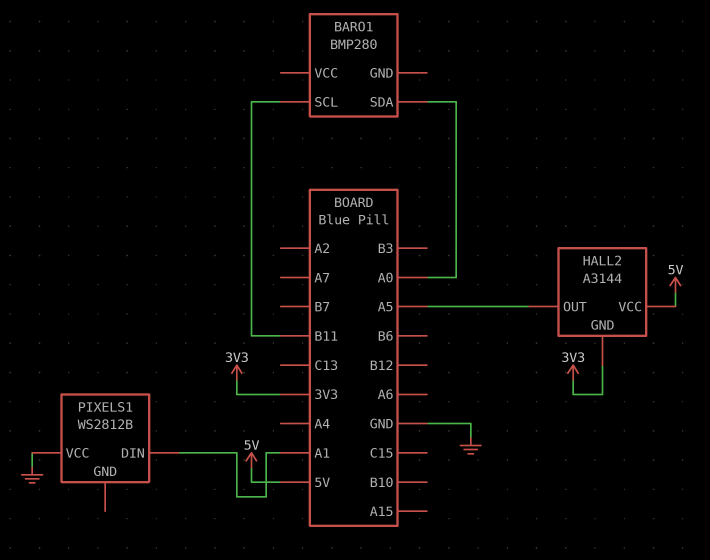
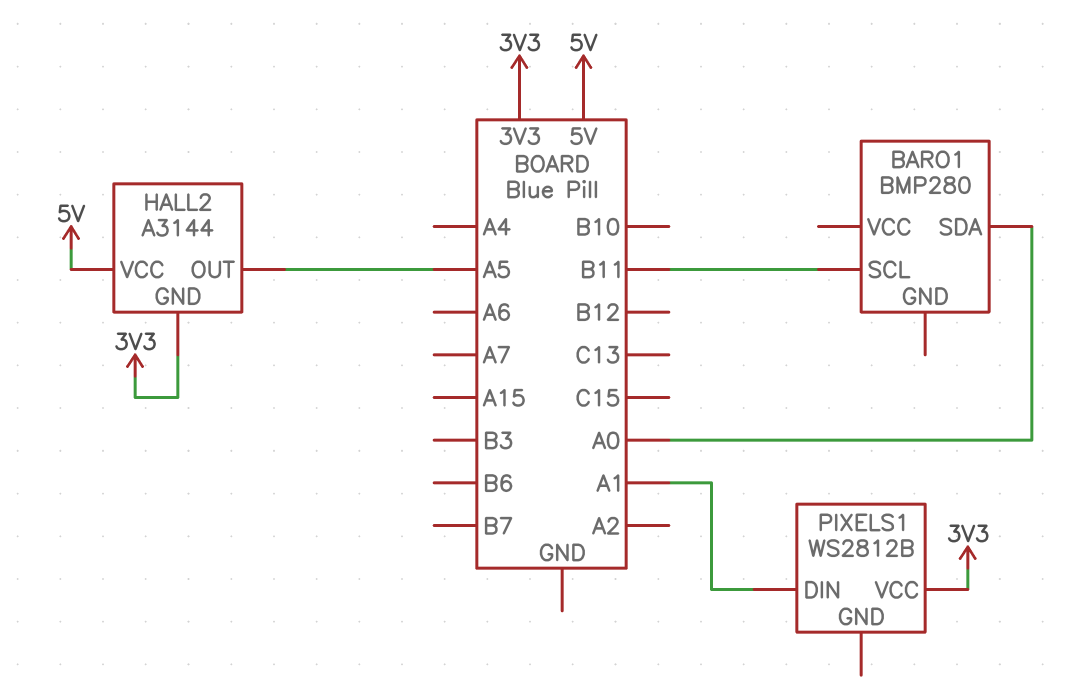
PIXELS1 pin VCC: GND -> 3V3

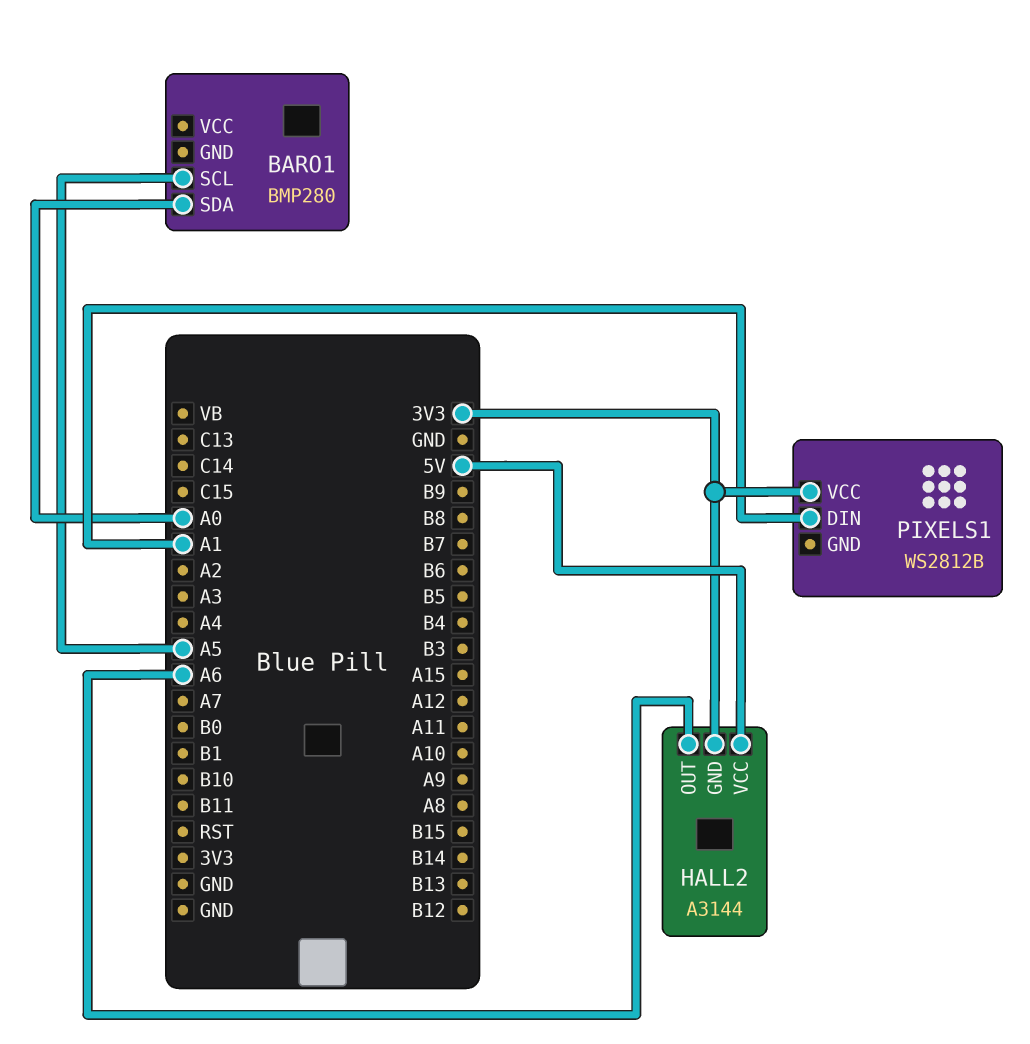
BARO1 pin SCL: B11 -> A5
HALL2 pin OUT: A5 -> A6

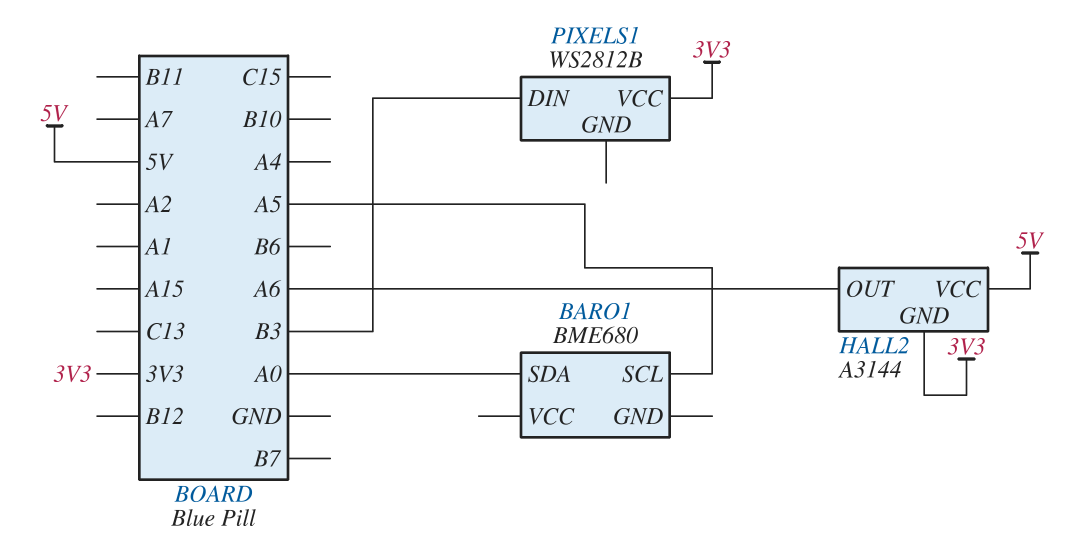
BARO1: BMP280 -> BME680
PIXELS1 pin DIN: A1 -> B3

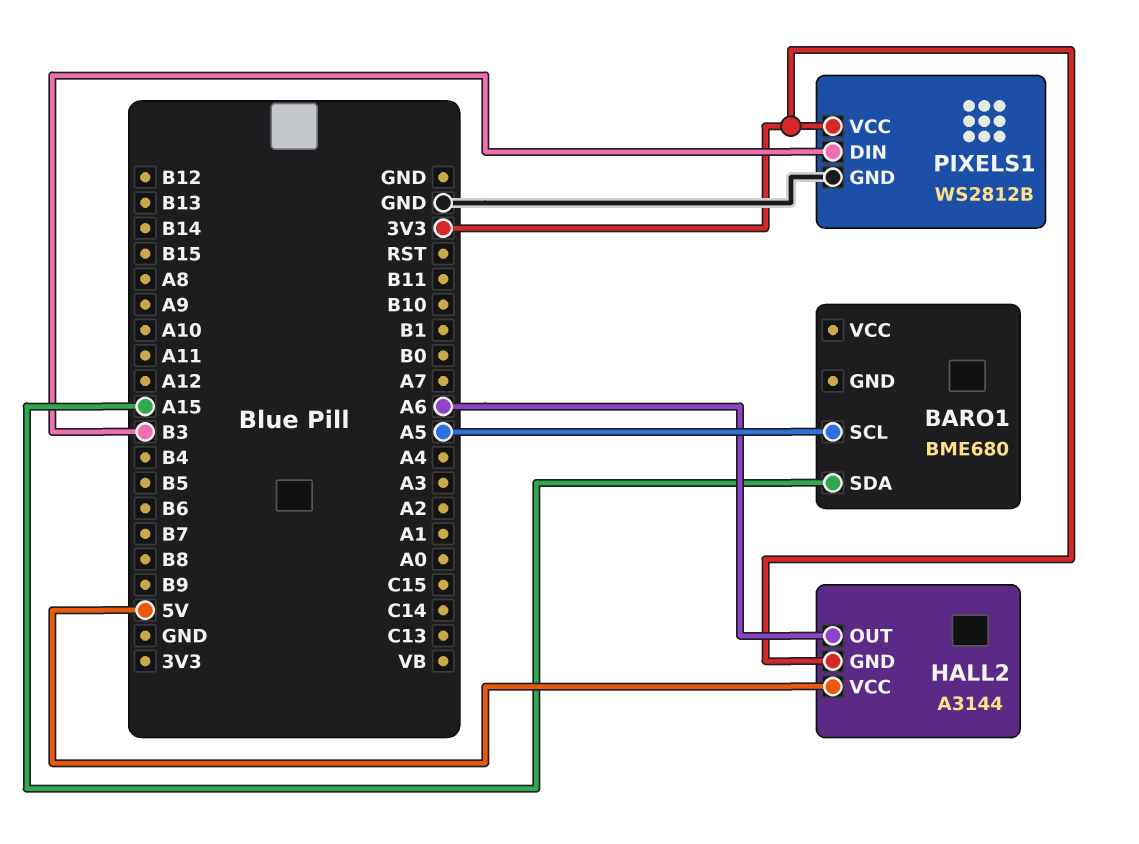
BARO1 pin SDA: A0 -> A15
PIXELS1 pin GND: none -> GND

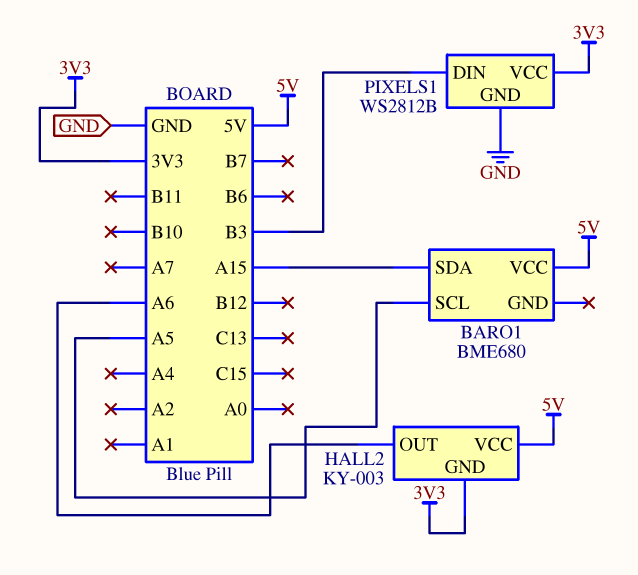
BARO1 pin VCC: none -> 5V
HALL2: A3144 -> KY-003

